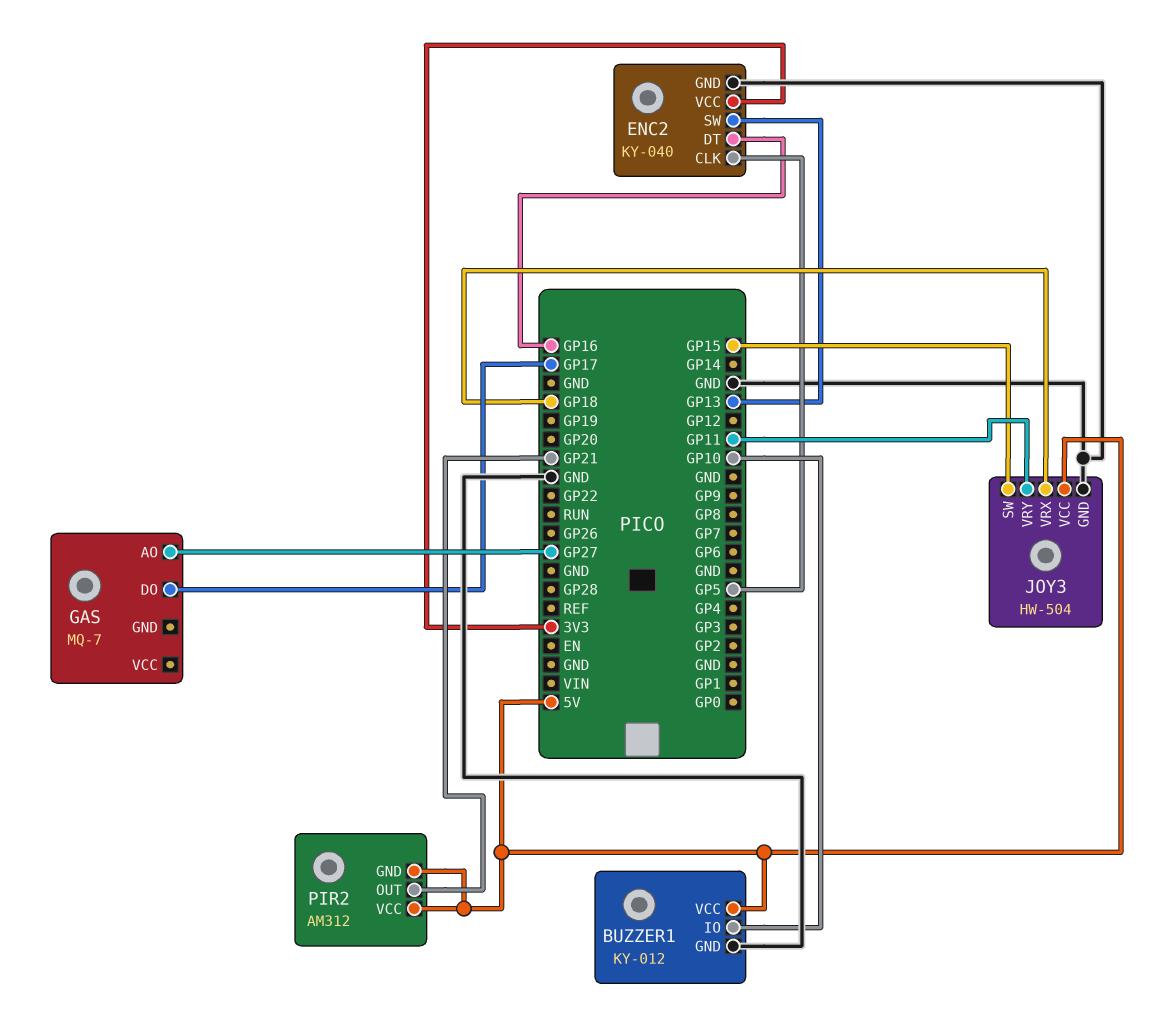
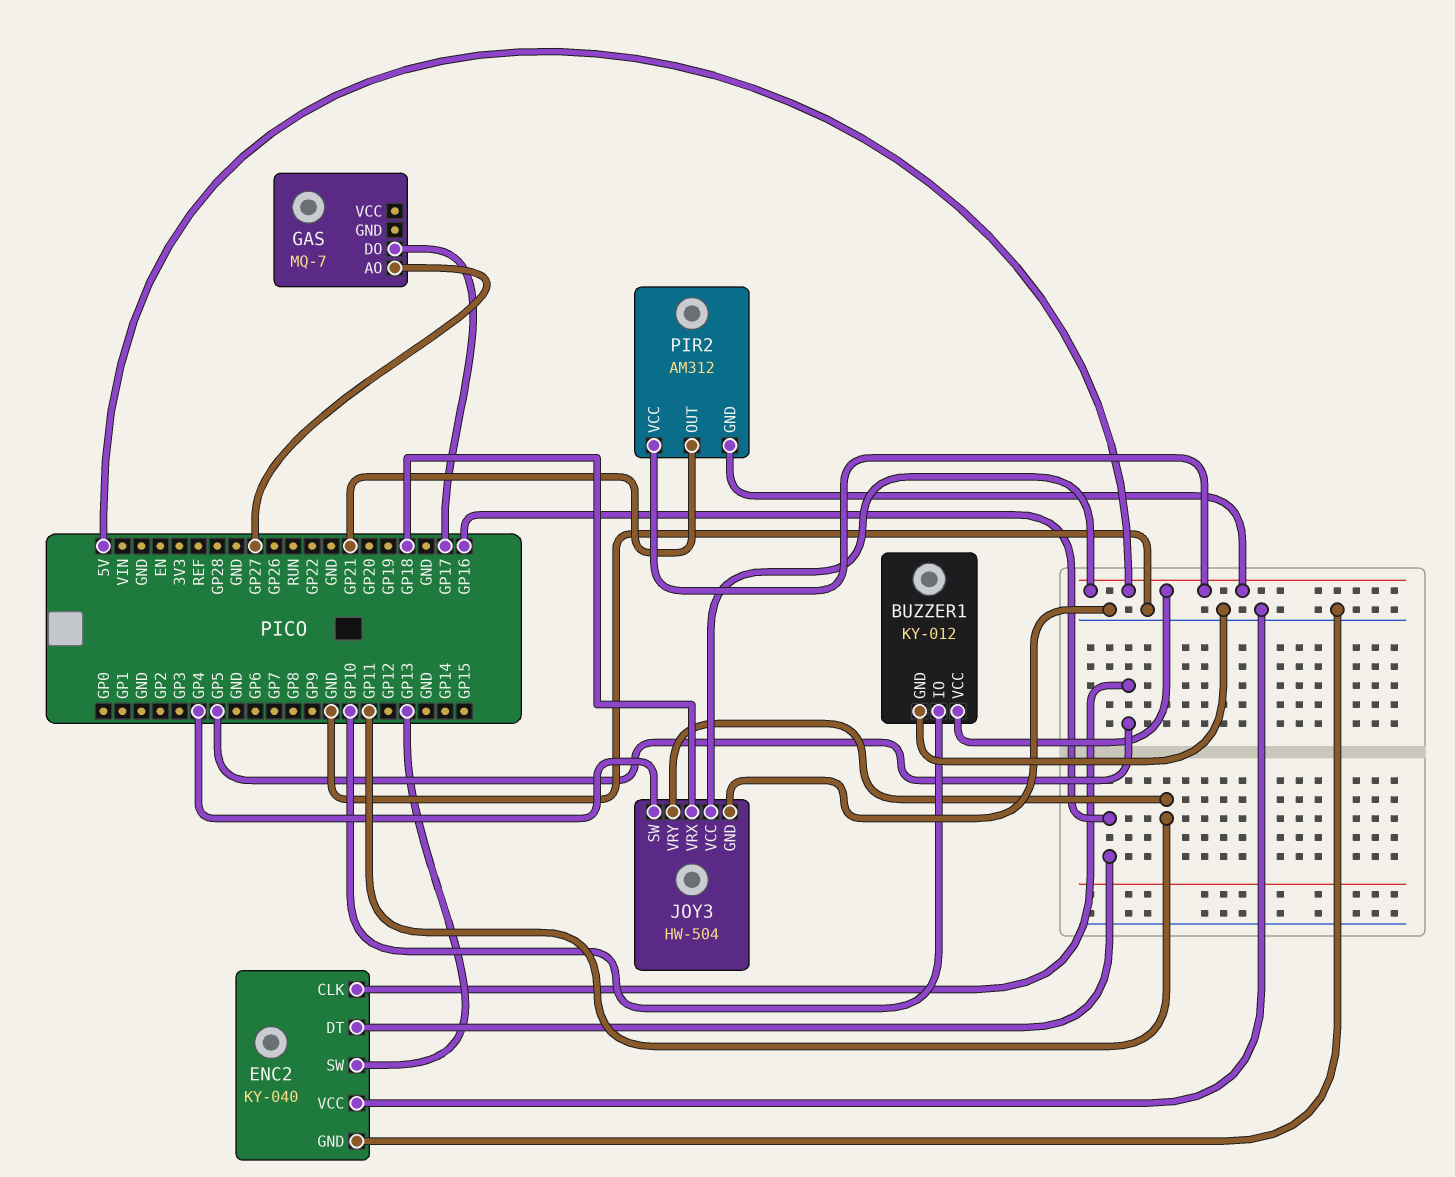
ENC2 pin VCC: 3V3 -> GND
JOY3 pin SW: GP15 -> GP4

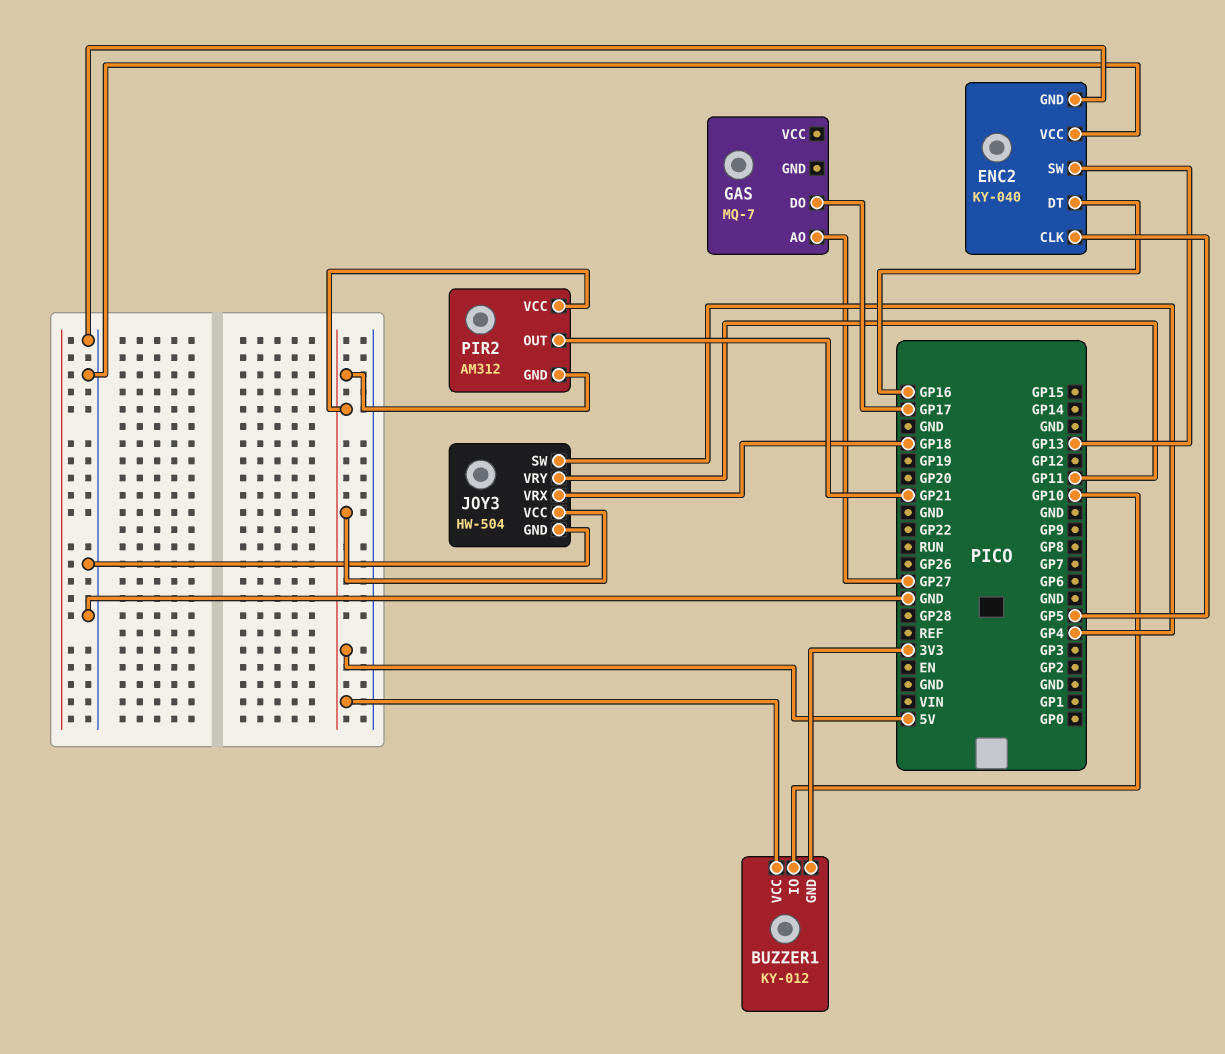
BUZZER1 pin GND: GND -> 3V3

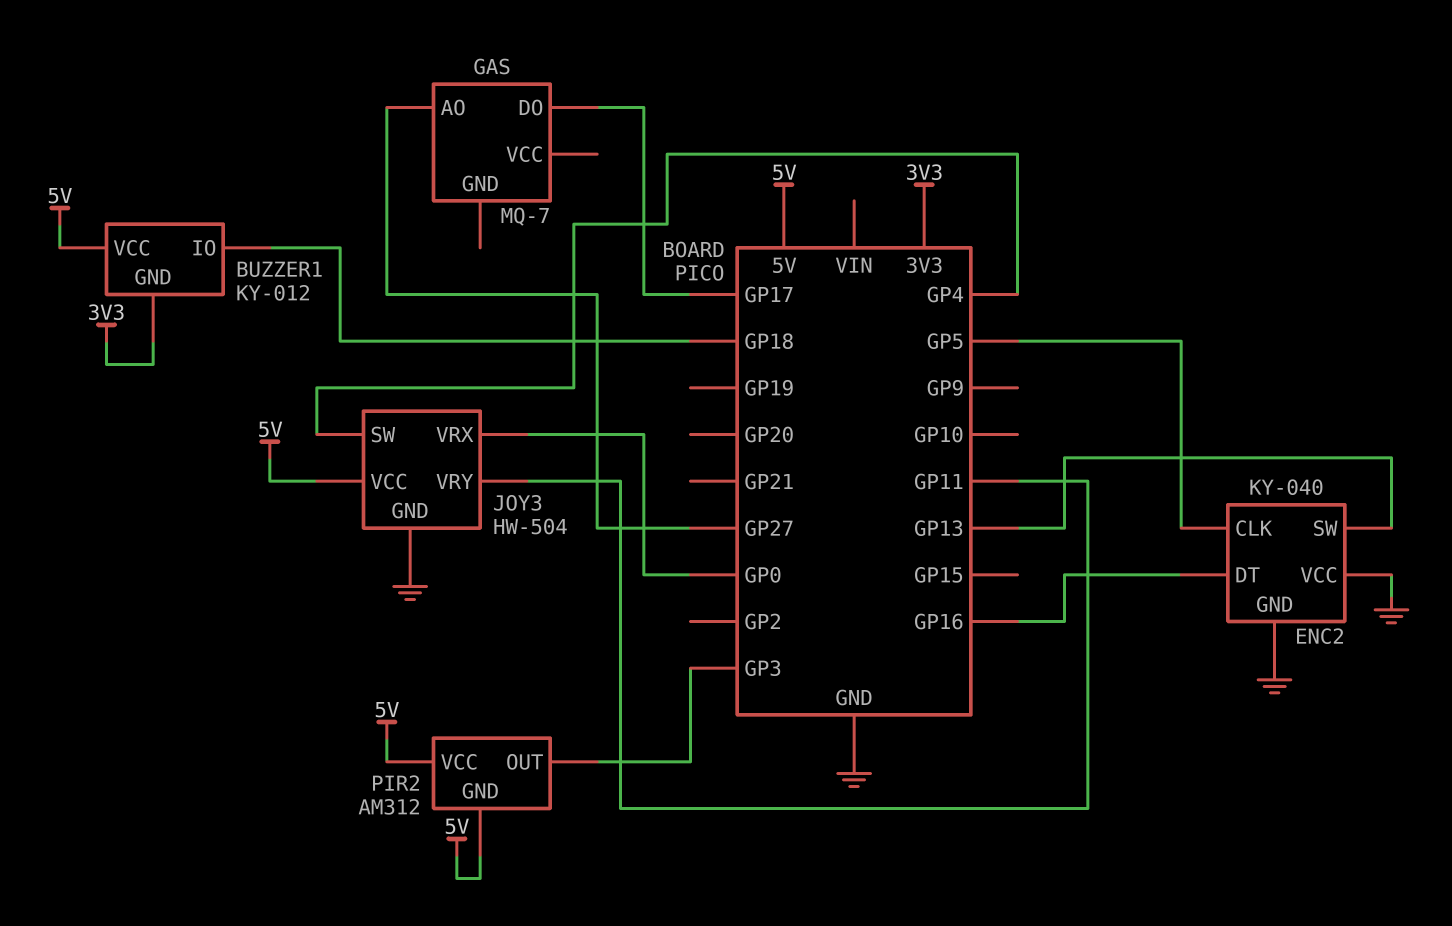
BUZZER1 pin IO: GP10 -> GP18
JOY3 pin VRX: GP18 -> GP0
PIR2 pin OUT: GP21 -> GP3

